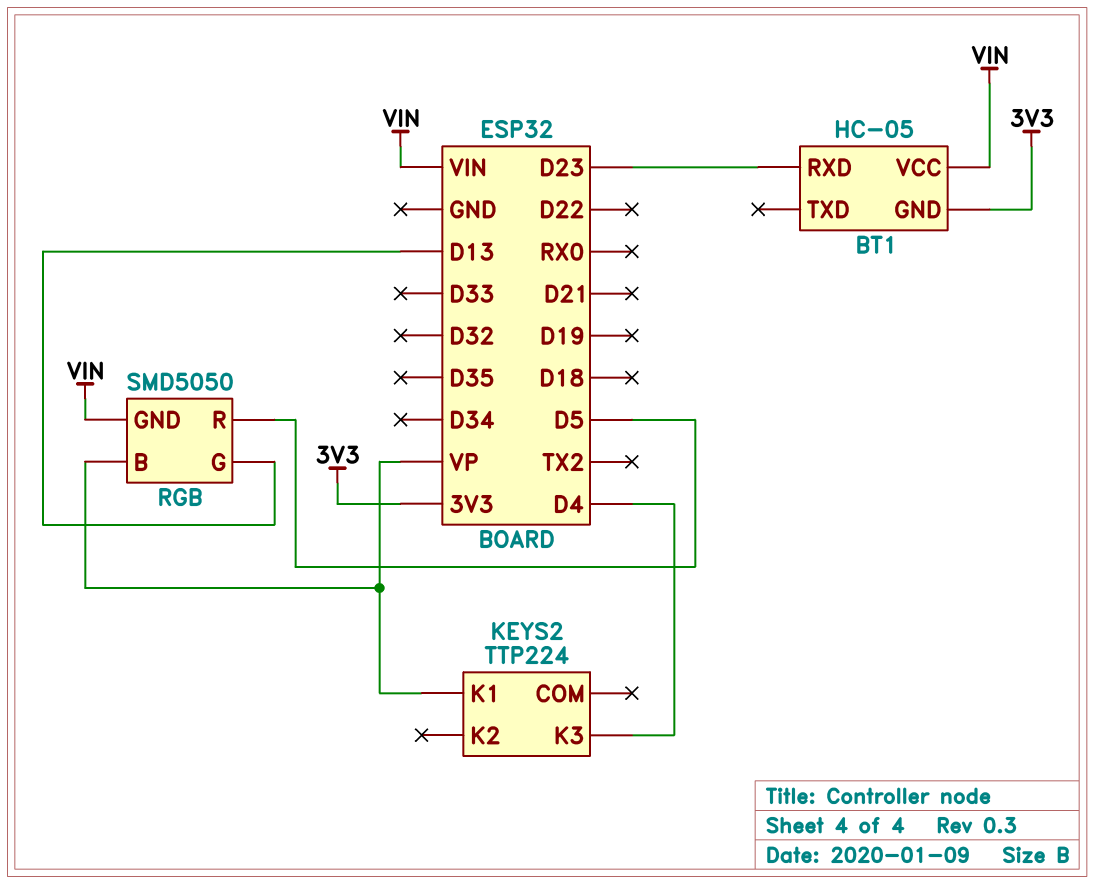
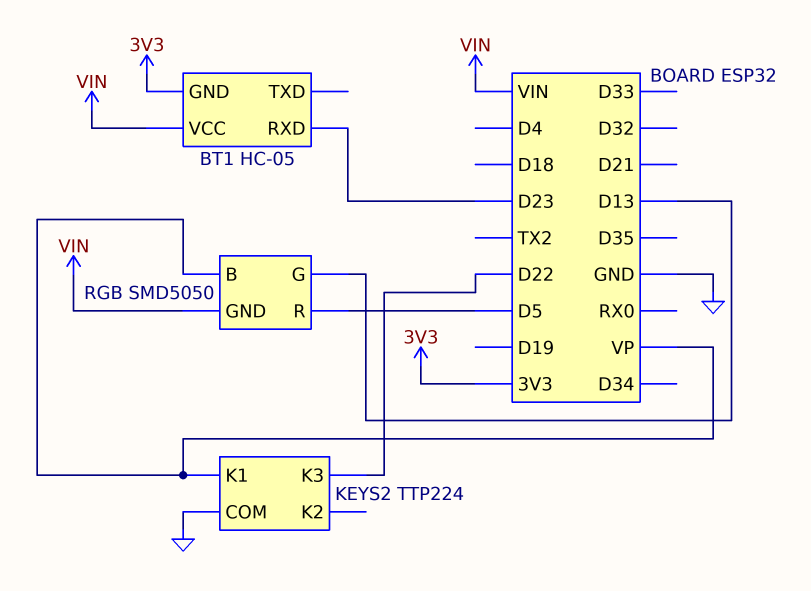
KEYS2 pin COM: none -> GND
KEYS2 pin K3: D4 -> D22

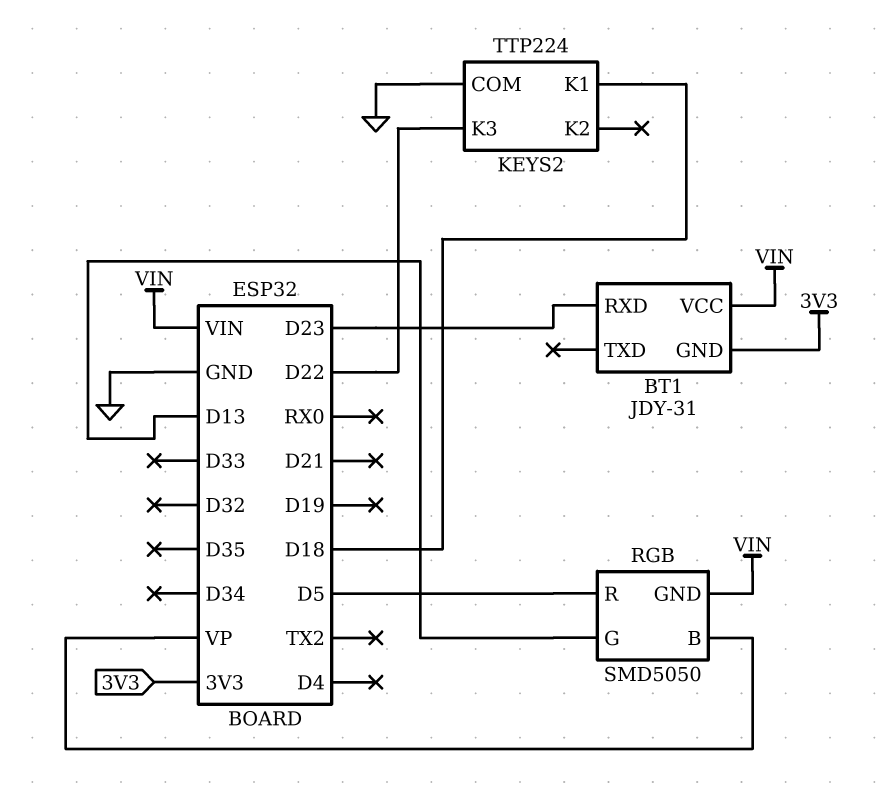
BT1: HC-05 -> JDY-31
KEYS2 pin K1: VP -> D18

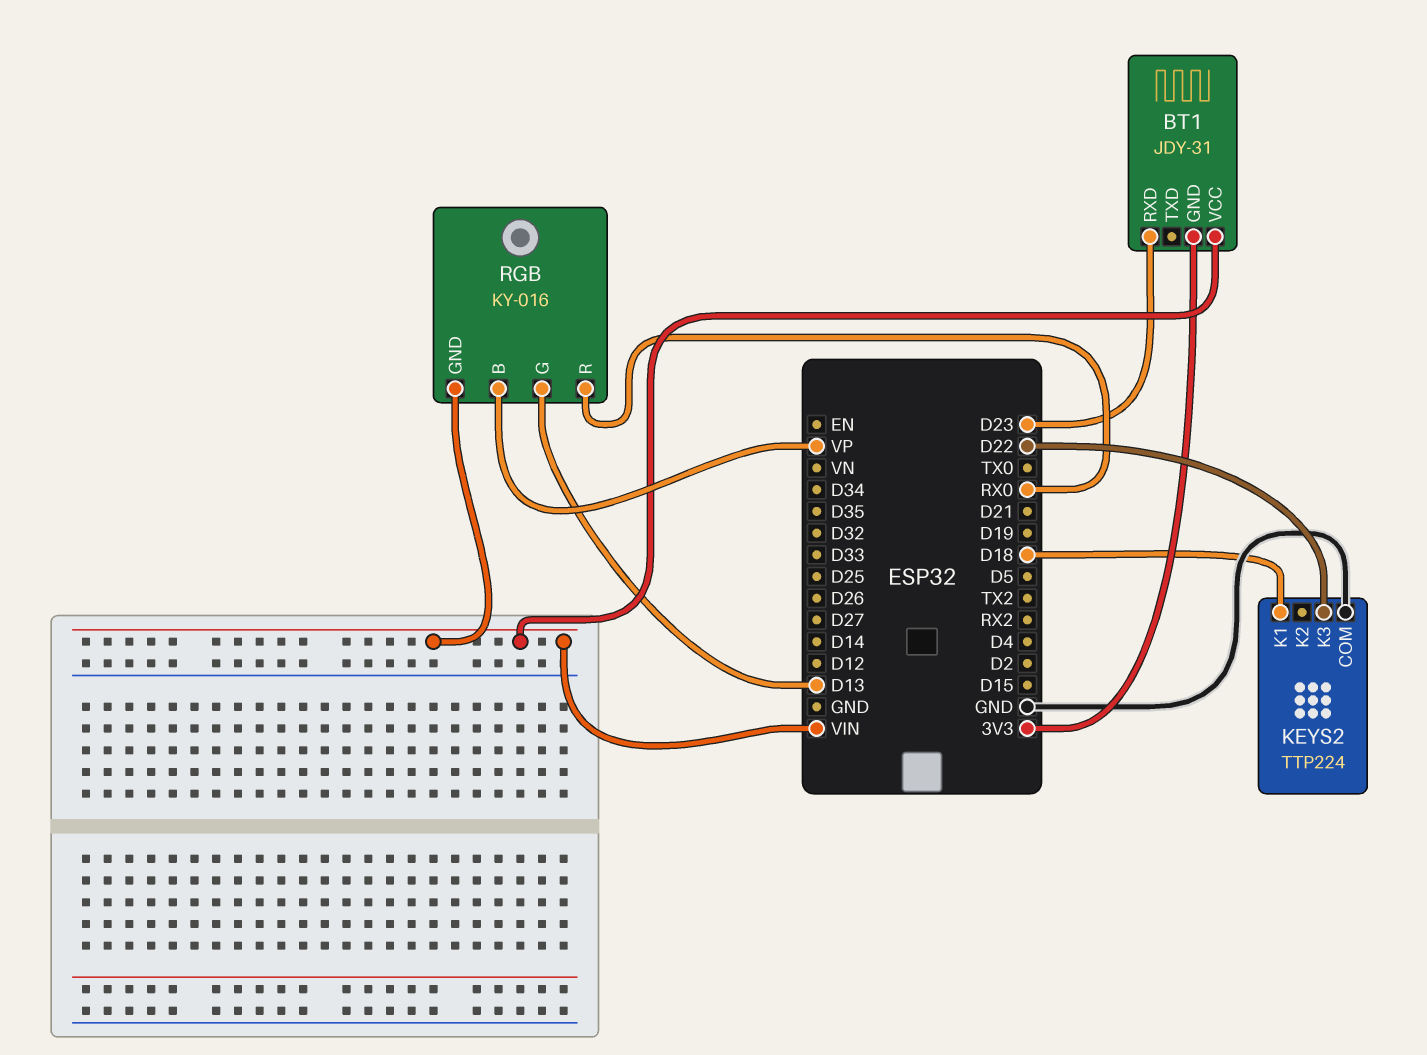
RGB: SMD5050 -> KY-016
RGB pin R: D5 -> RX0

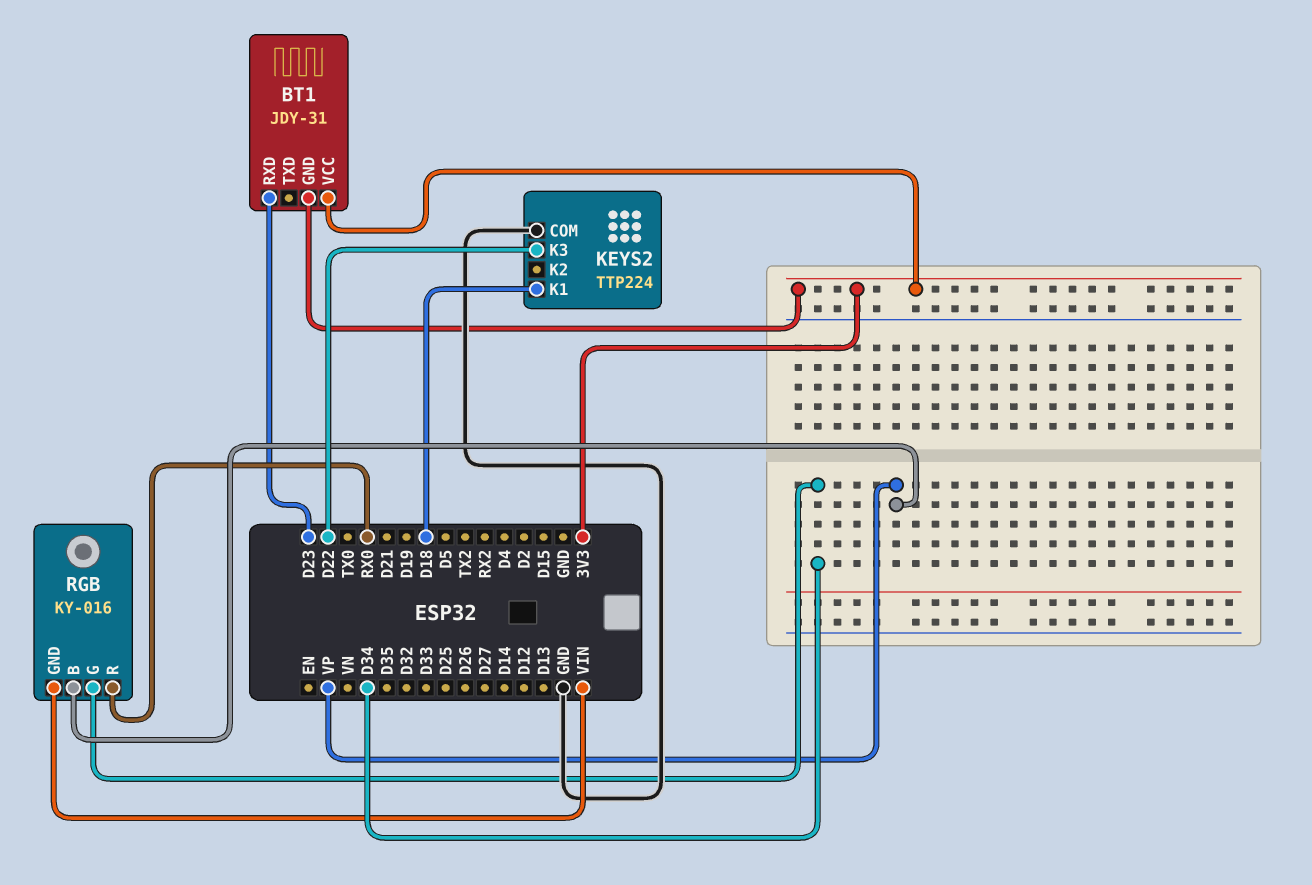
BT1 pin VCC: VIN -> 3V3
RGB pin G: D13 -> D34

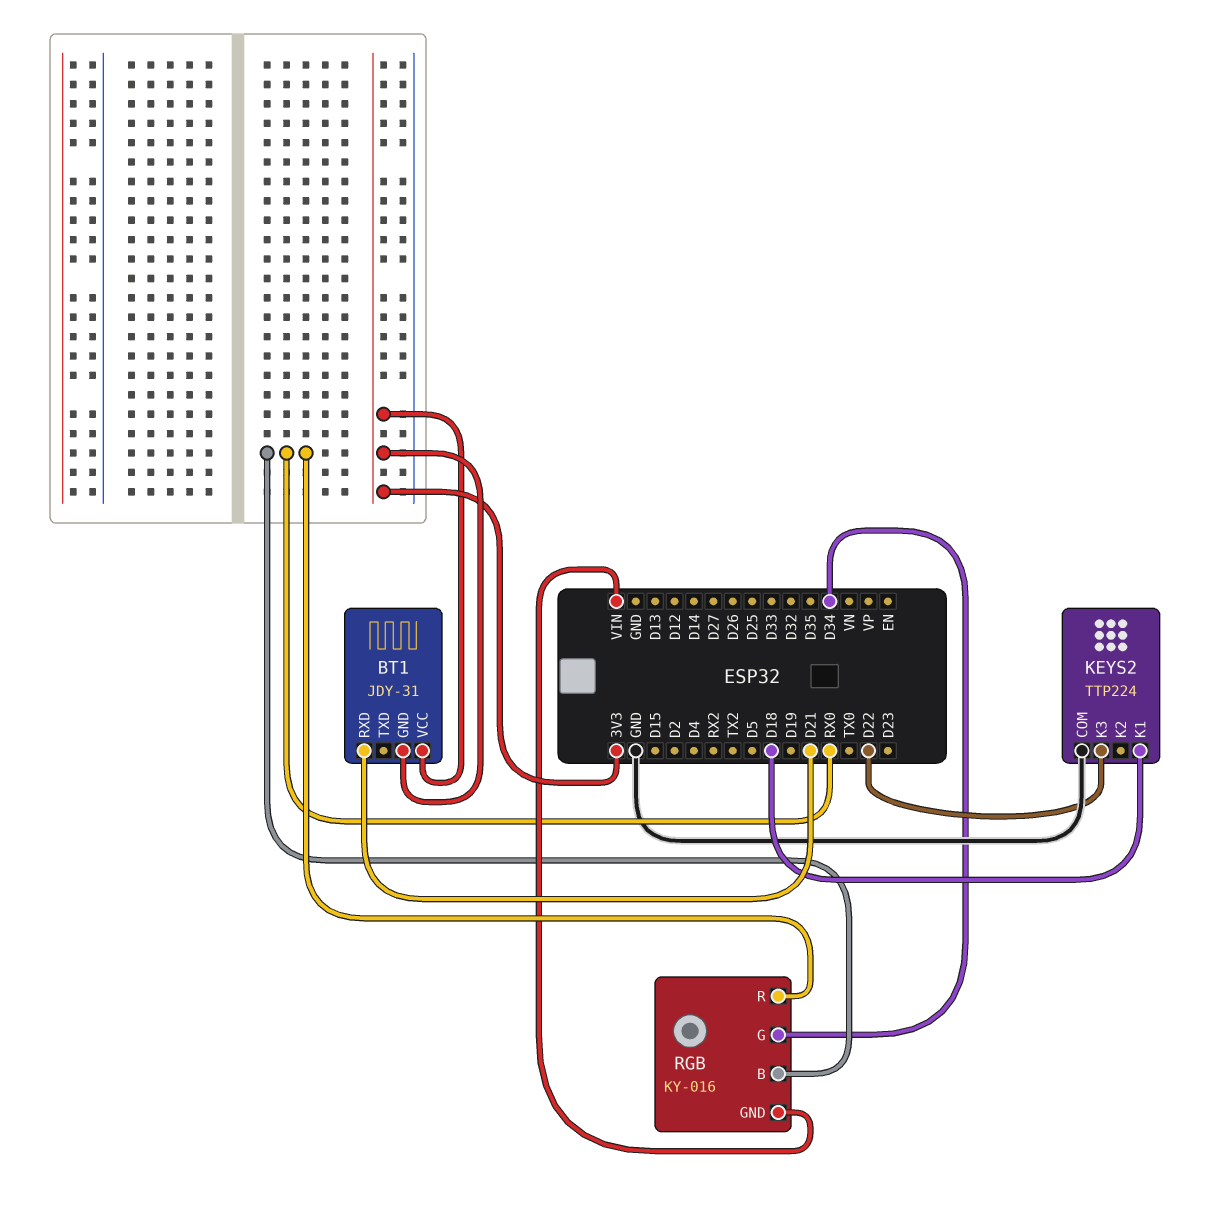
BT1 pin RXD: D23 -> D21
RGB pin B: VP -> RX0

